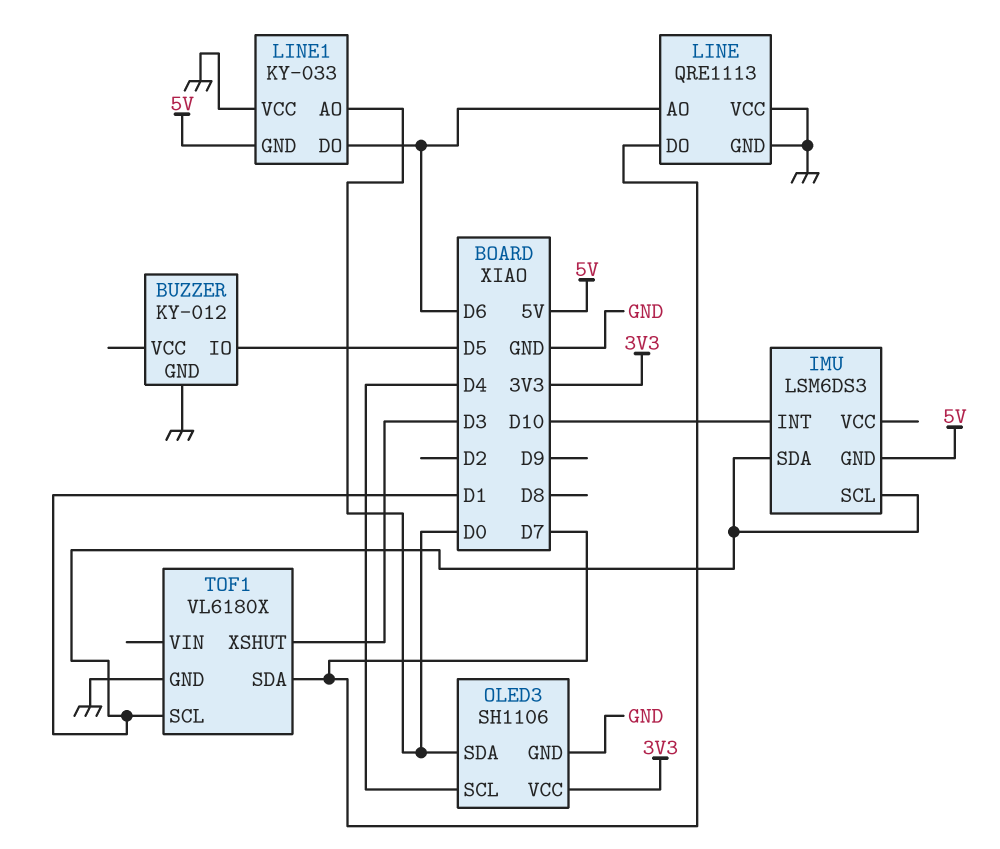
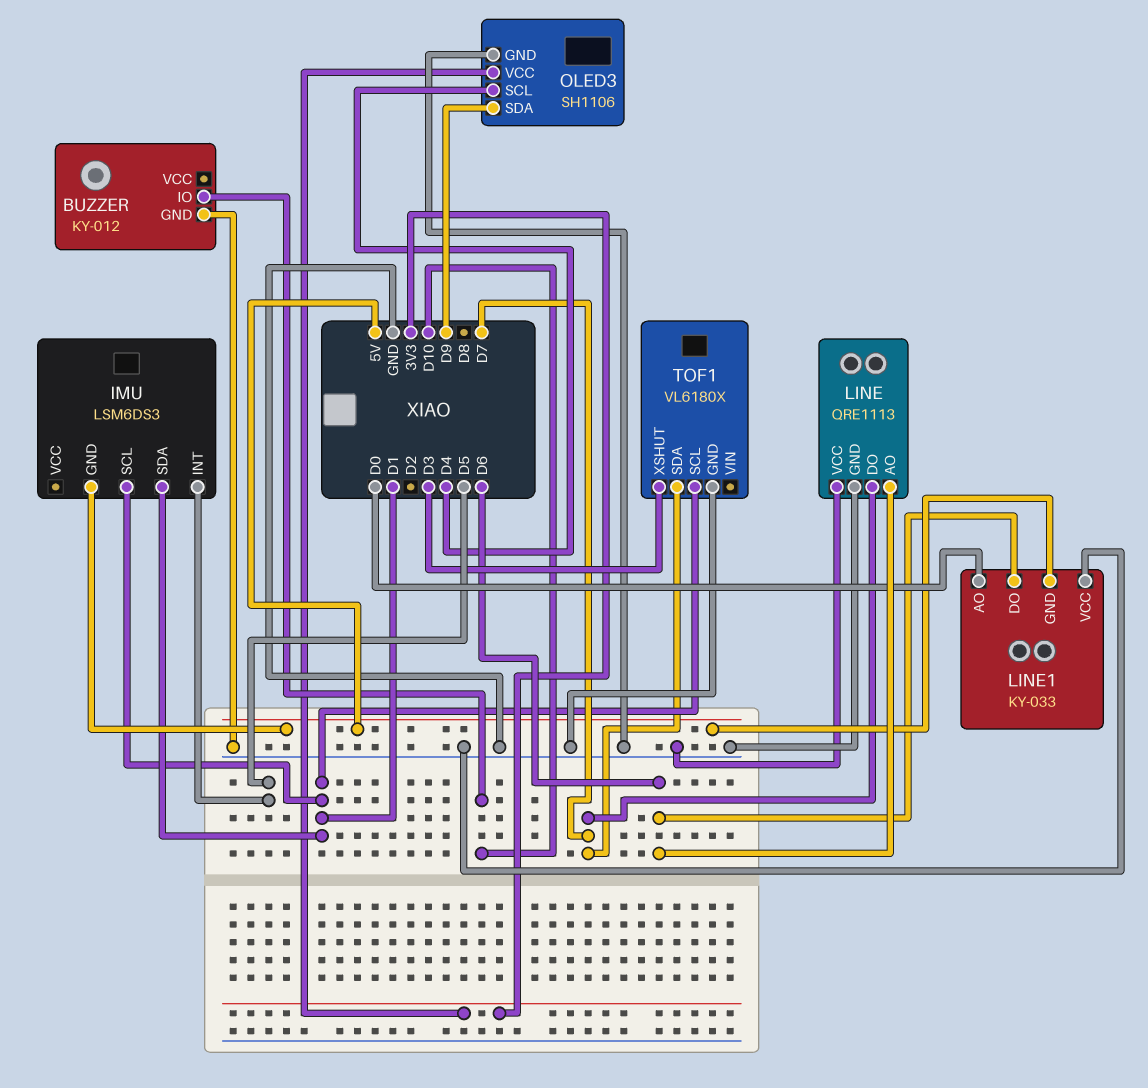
BUZZER pin IO: D5 -> D10
IMU pin INT: D10 -> D5
OLED3 pin SDA: D0 -> D9

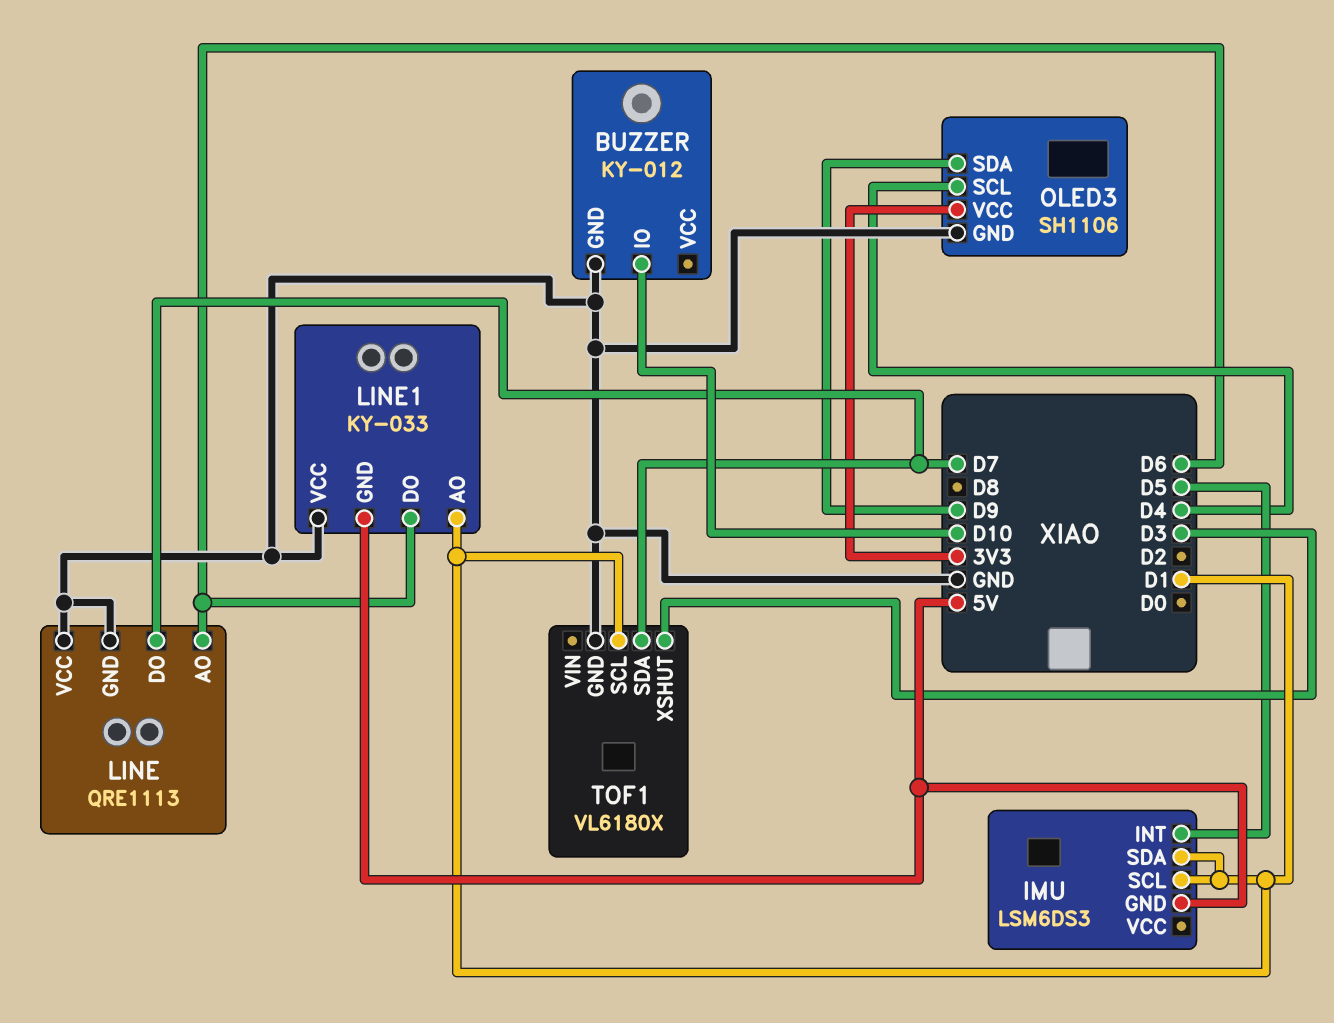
LINE1 pin AO: D0 -> D1

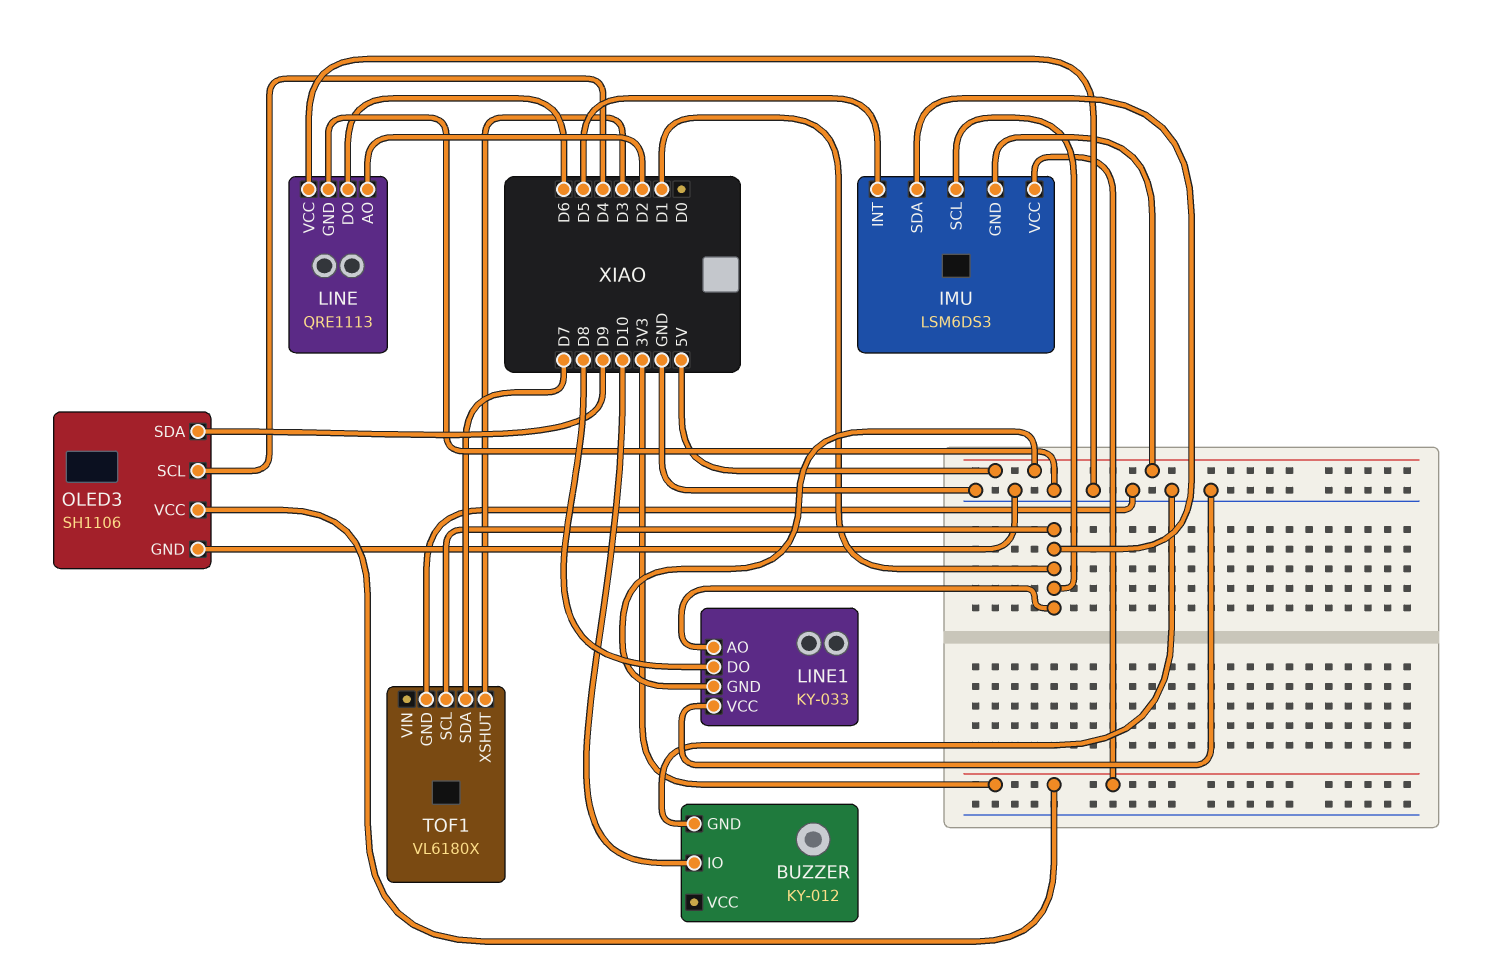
IMU pin VCC: none -> 3V3
LINE pin AO: D6 -> D2
LINE pin DO: D7 -> D6
LINE1 pin DO: D6 -> D8

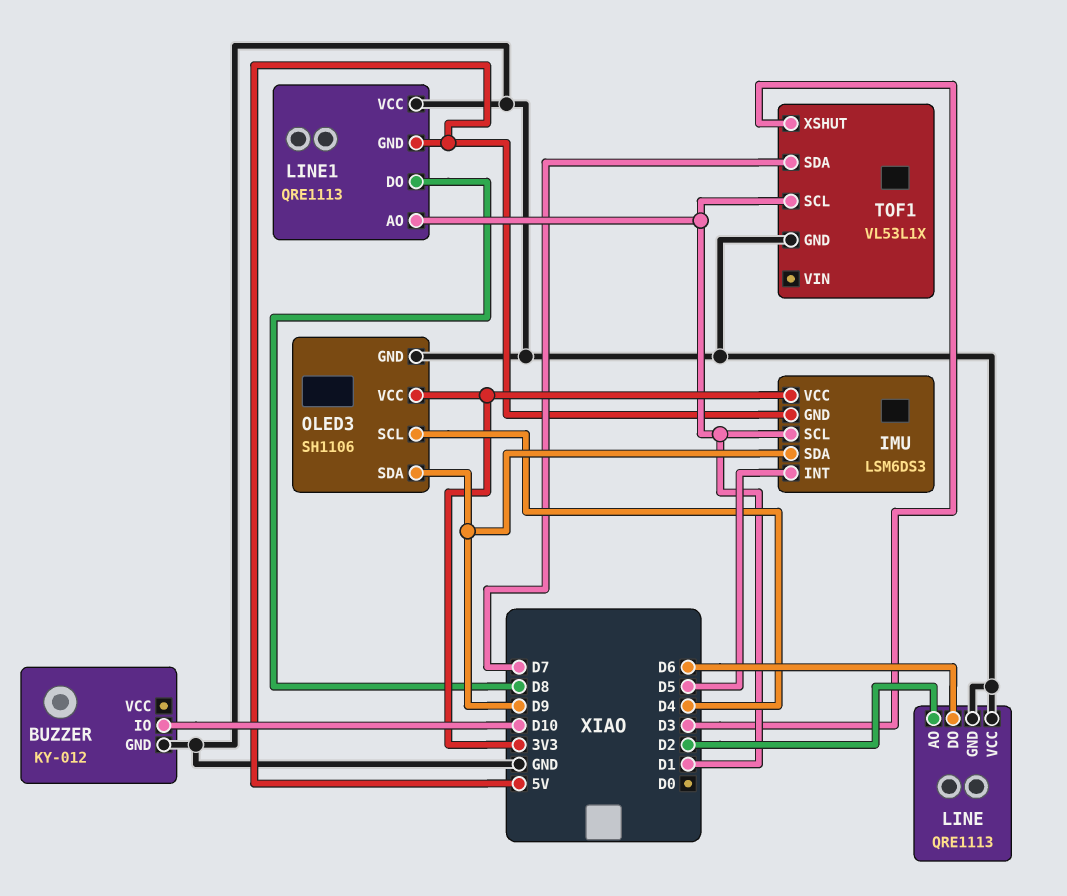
IMU pin SDA: D1 -> D9
LINE1: KY-033 -> QRE1113
TOF1: VL6180X -> VL53L1X

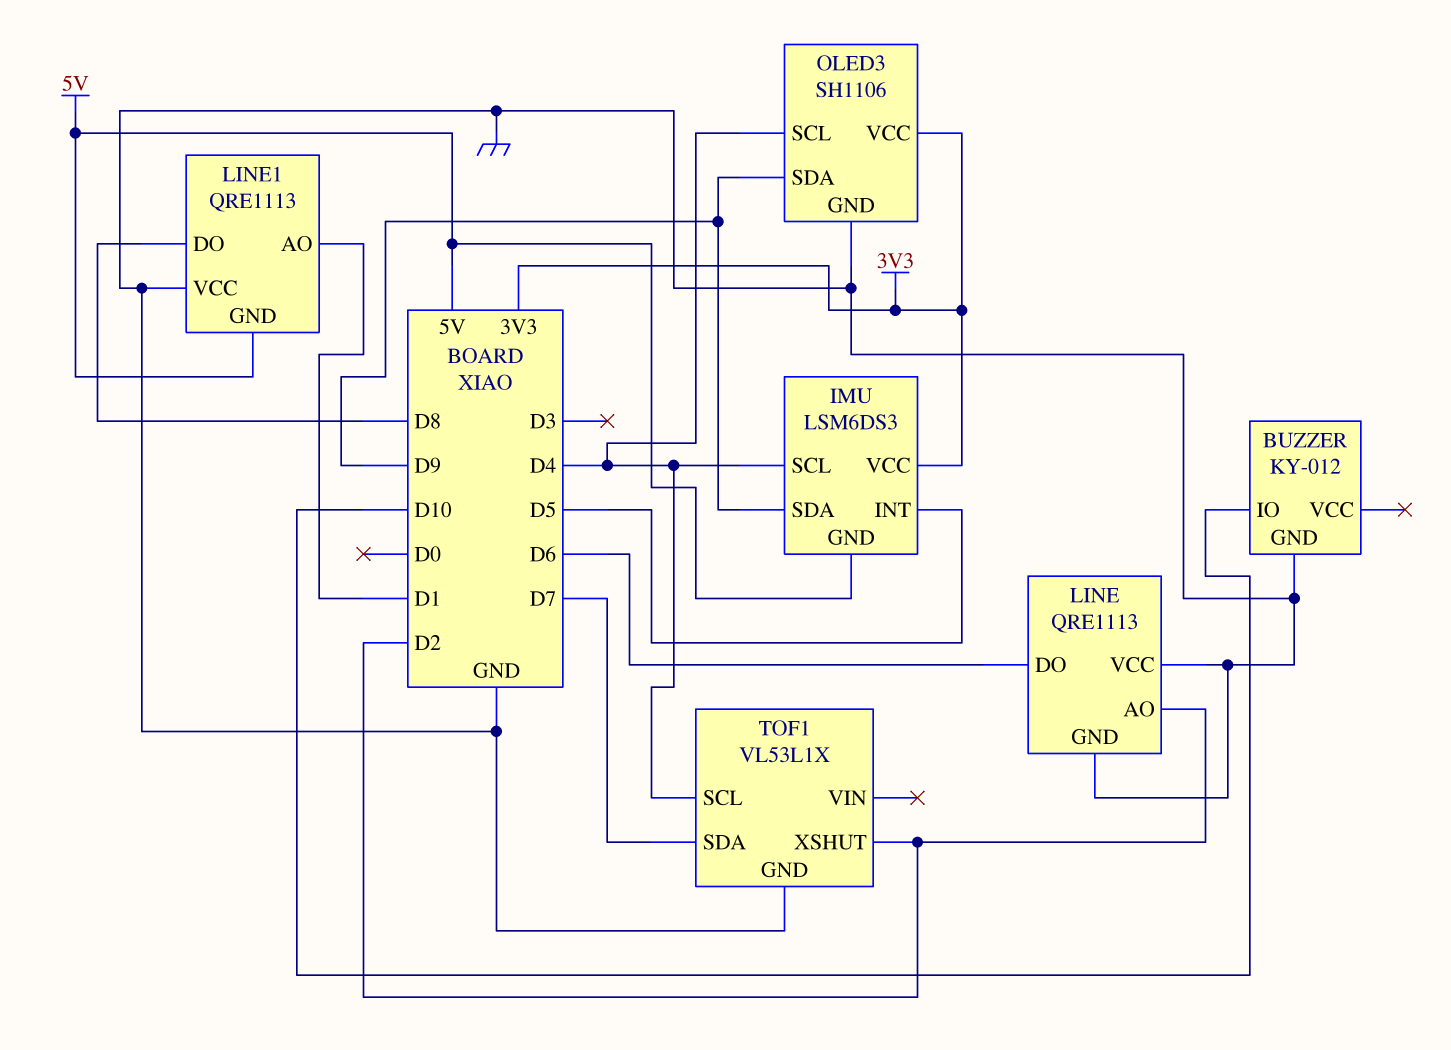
IMU pin SCL: D1 -> D4
TOF1 pin SCL: D1 -> D4
TOF1 pin XSHUT: D3 -> D2

